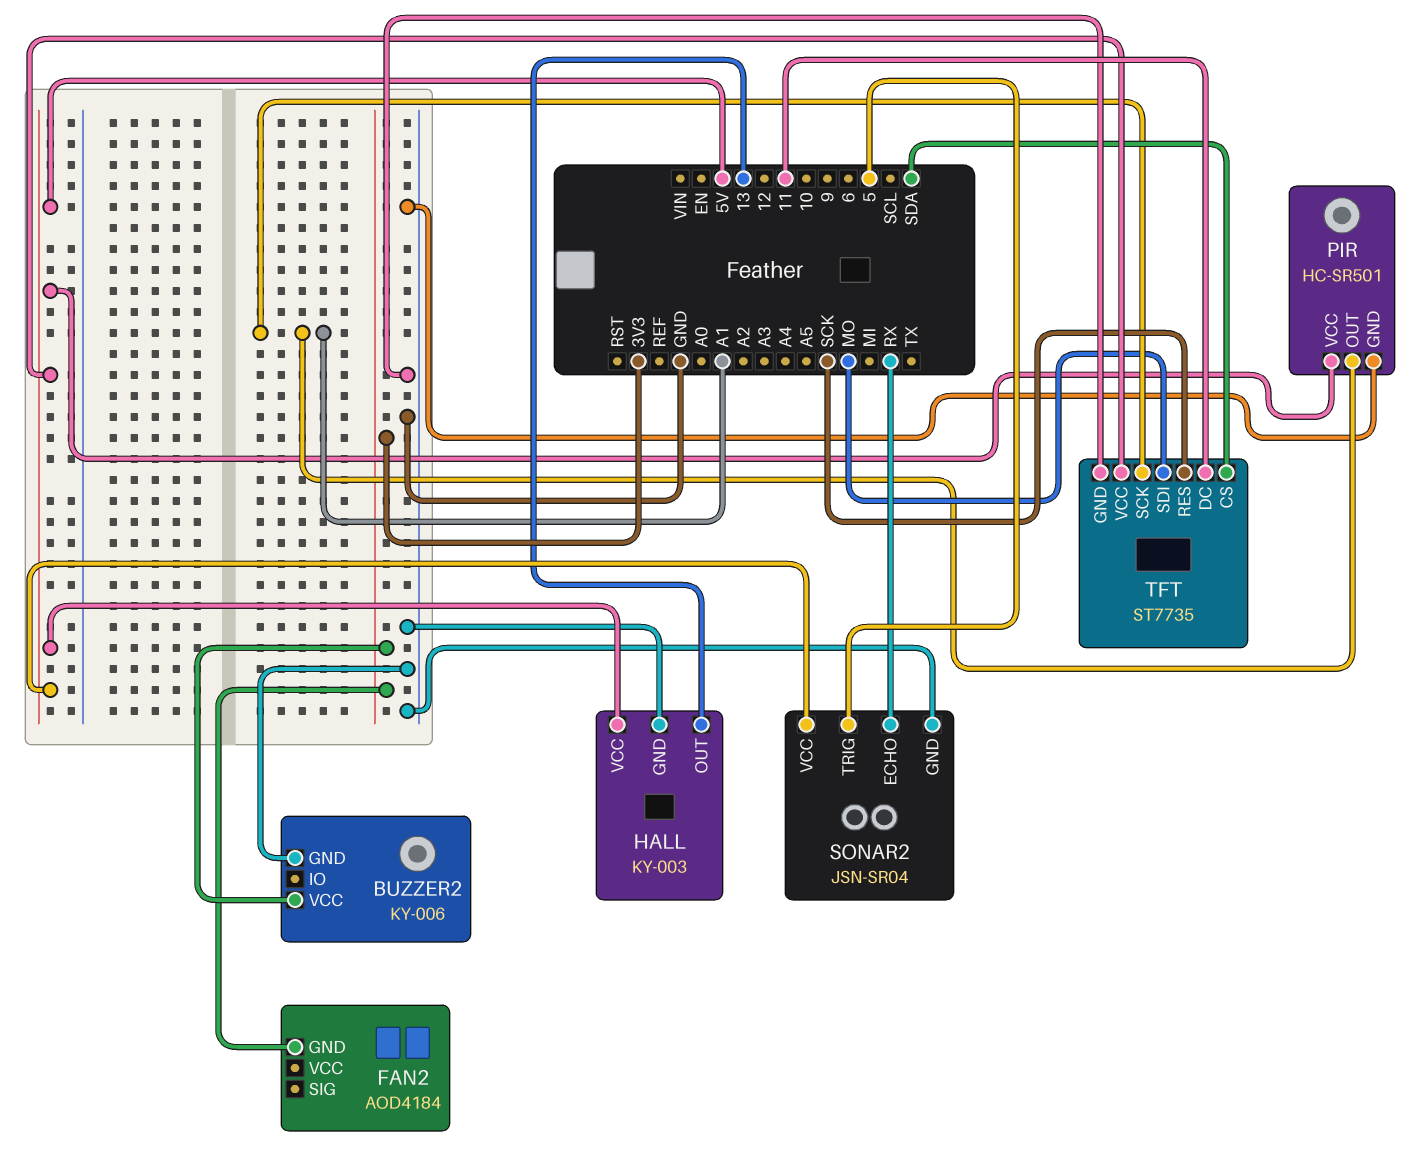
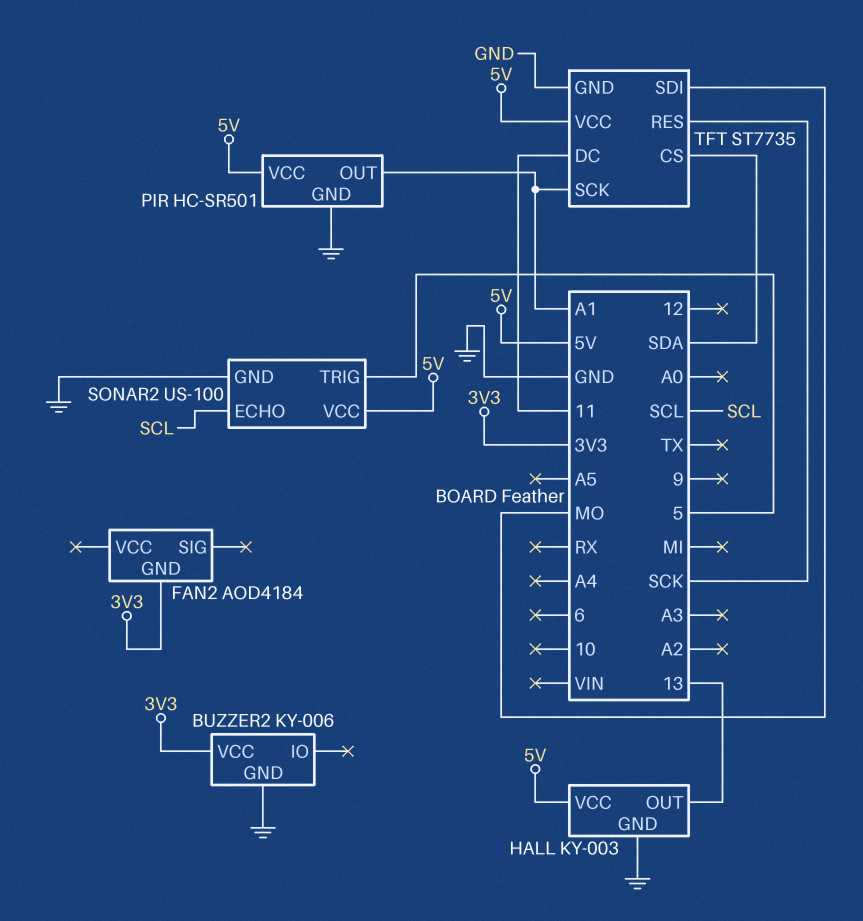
SONAR2: JSN-SR04 -> US-100
SONAR2 pin ECHO: RX -> SCL

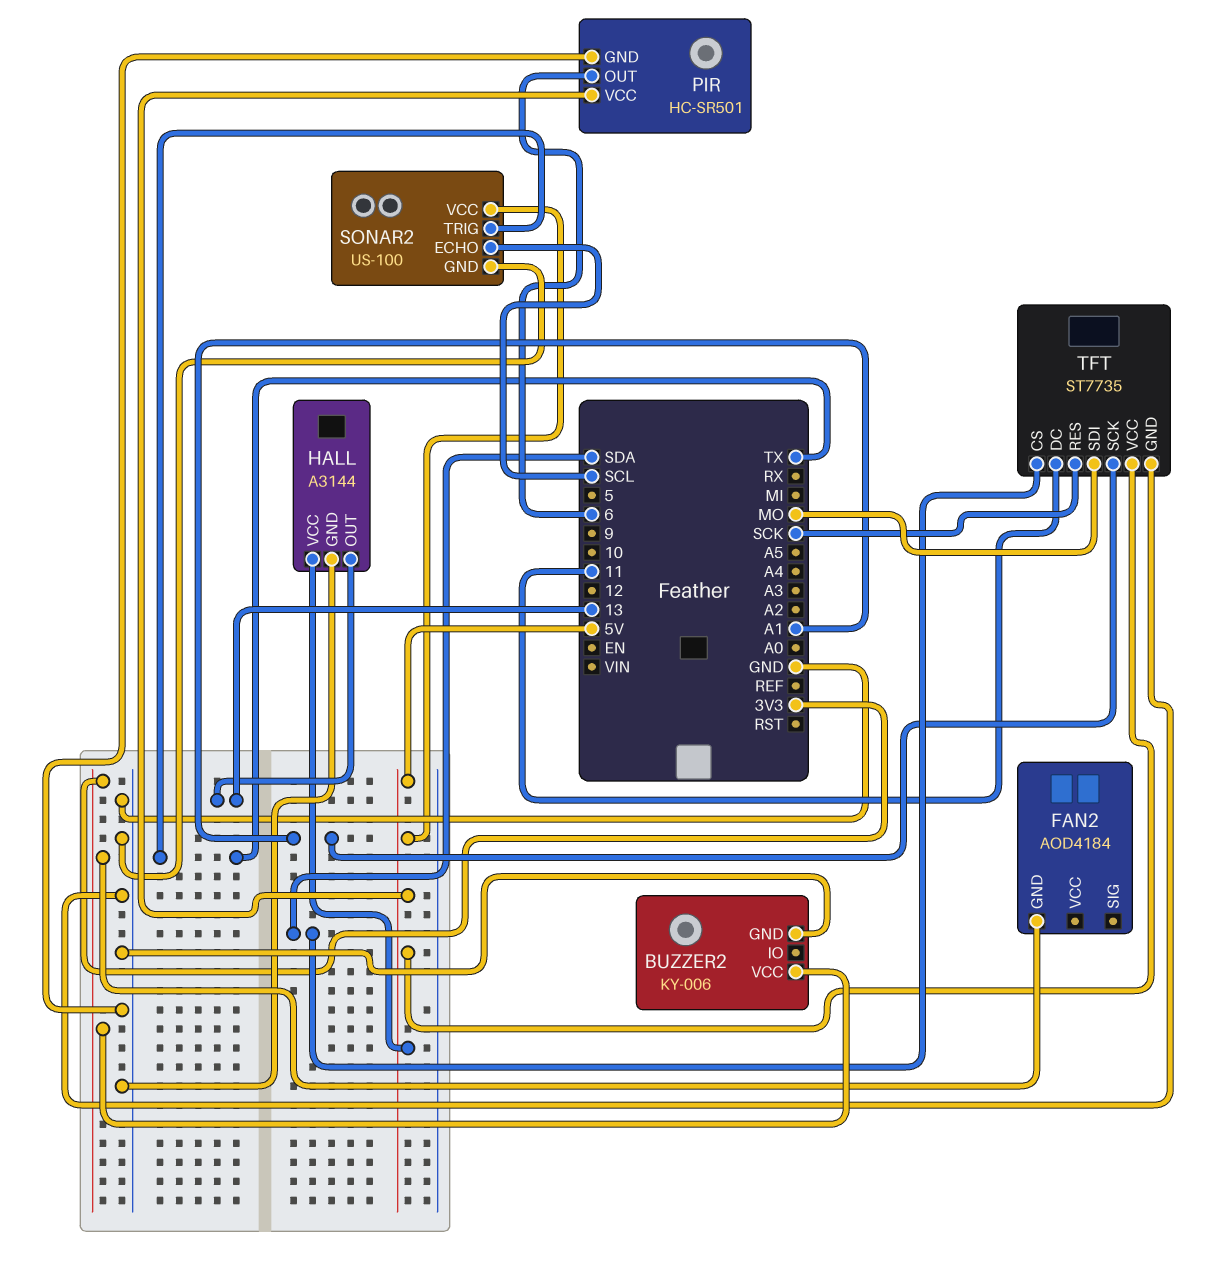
HALL: KY-003 -> A3144
PIR pin OUT: A1 -> 6
SONAR2 pin TRIG: 5 -> TX

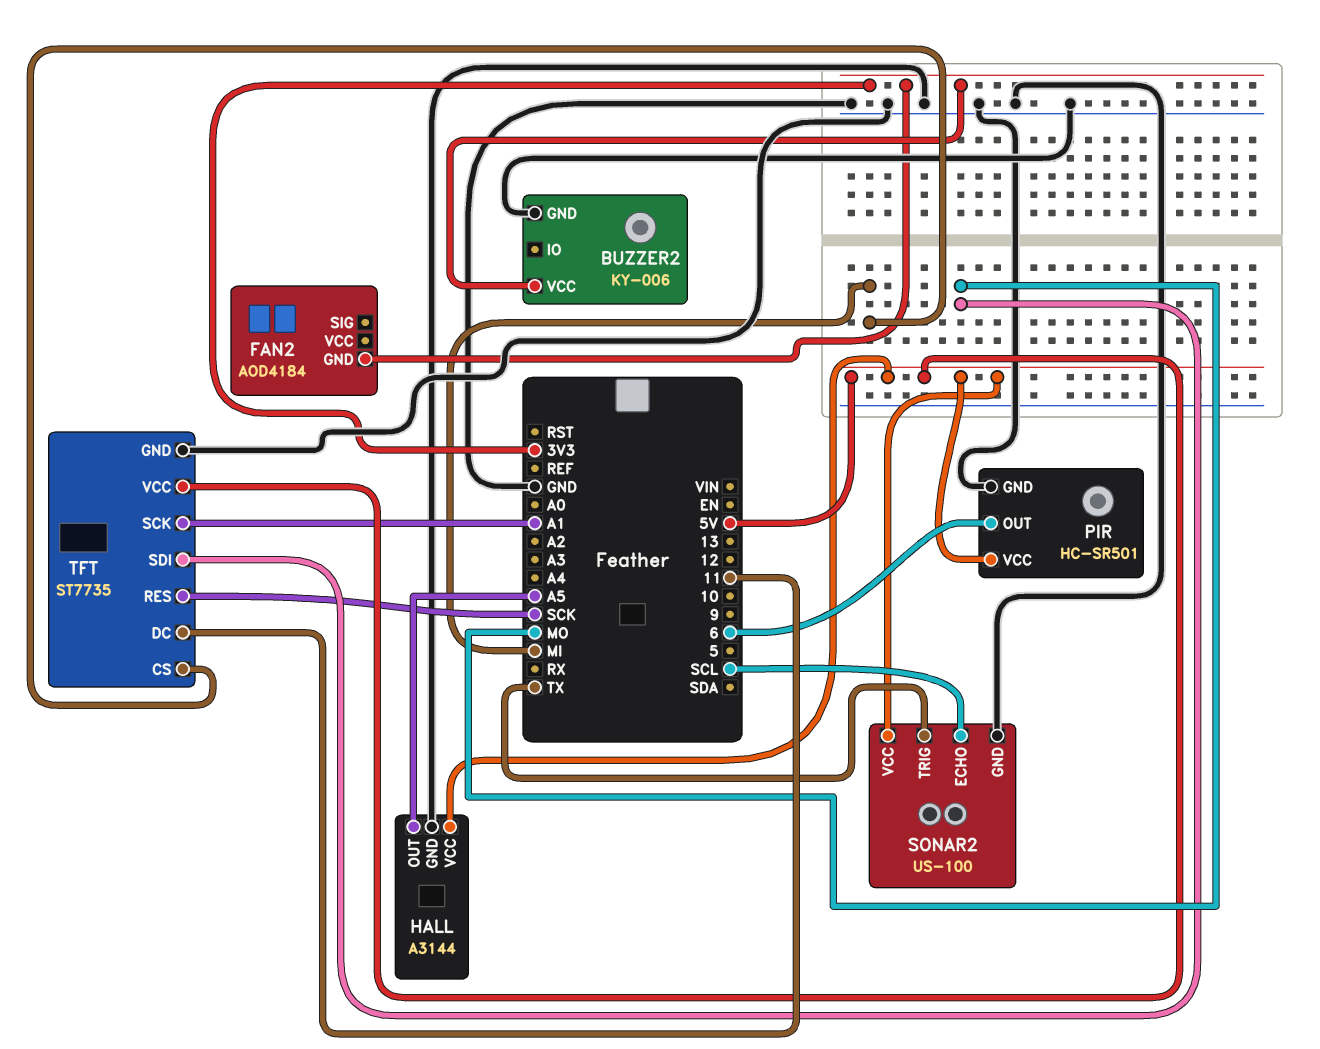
HALL pin OUT: 13 -> A5
TFT pin CS: SDA -> MI

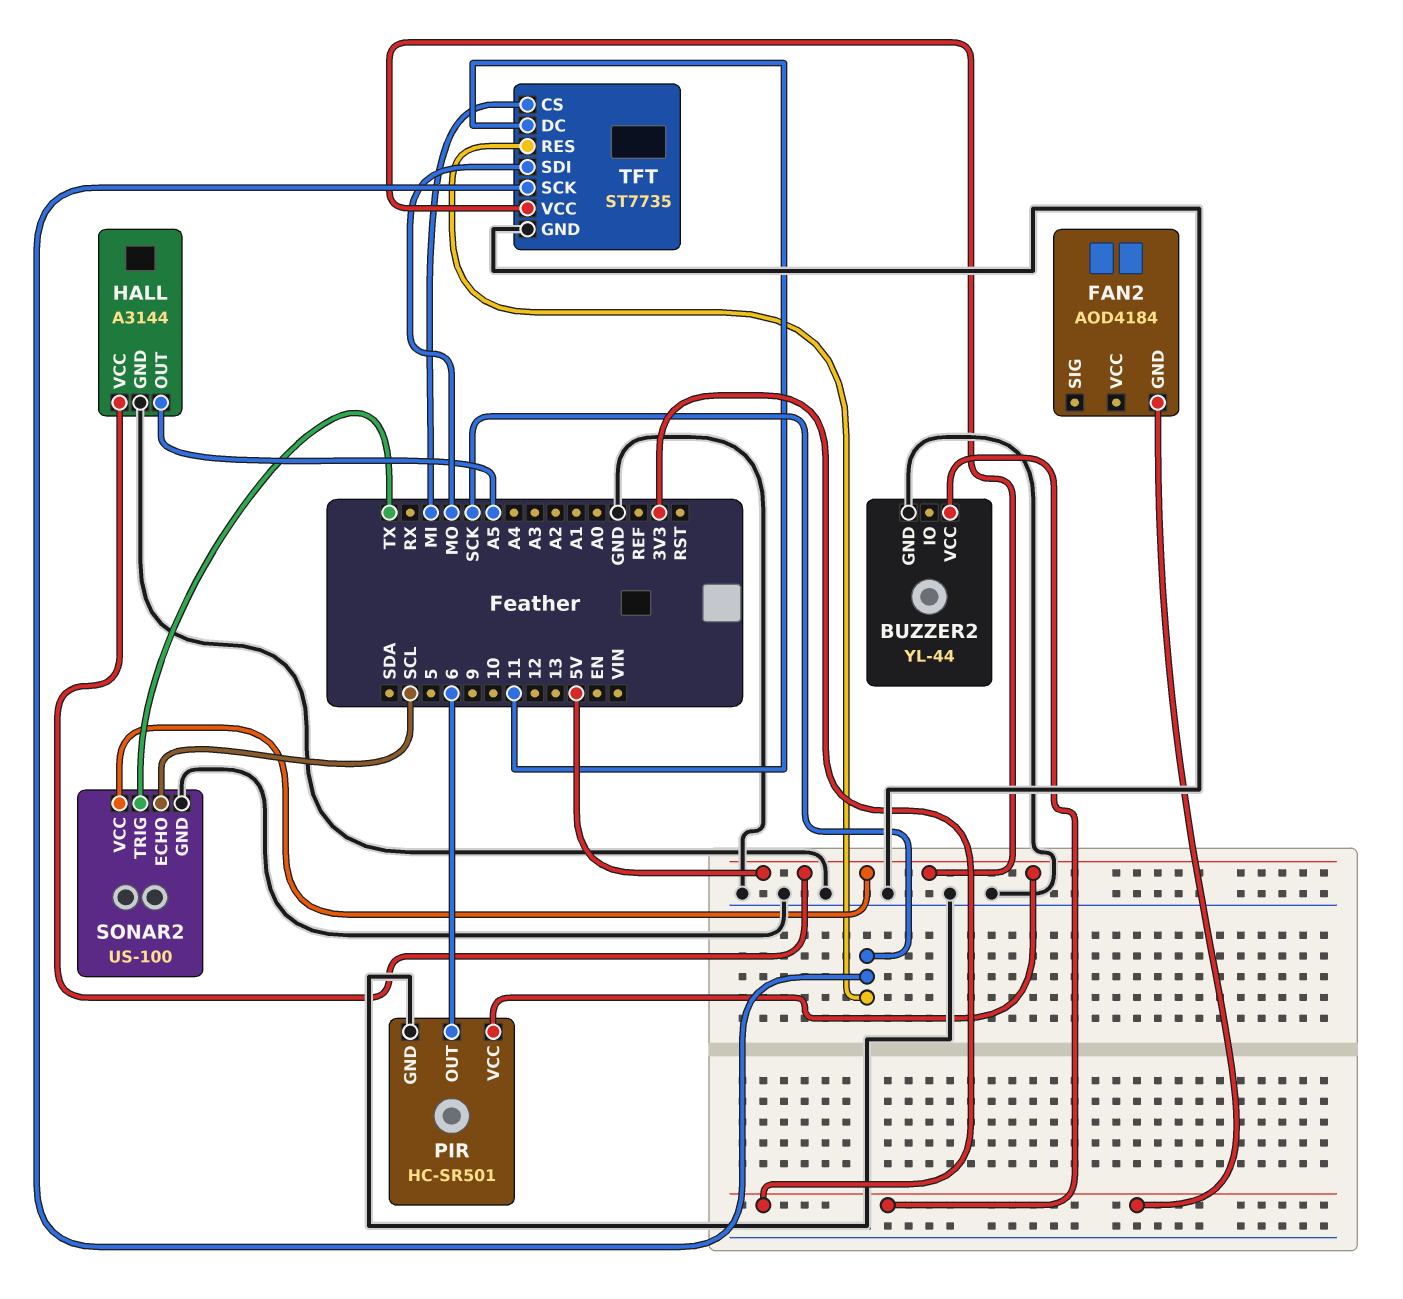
BUZZER2: KY-006 -> YL-44
TFT pin SCK: A1 -> SCK

